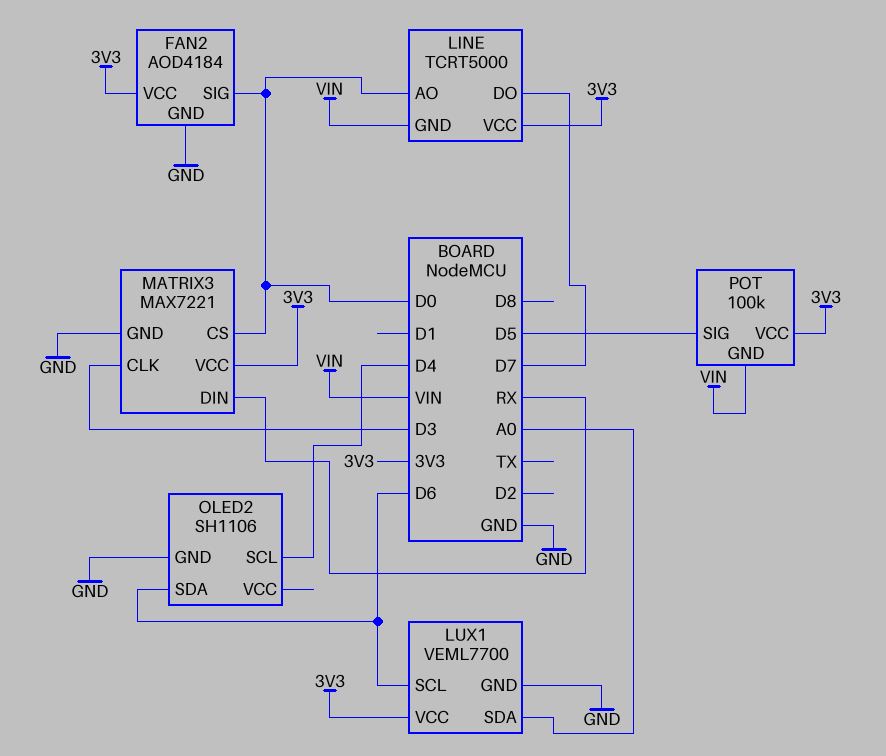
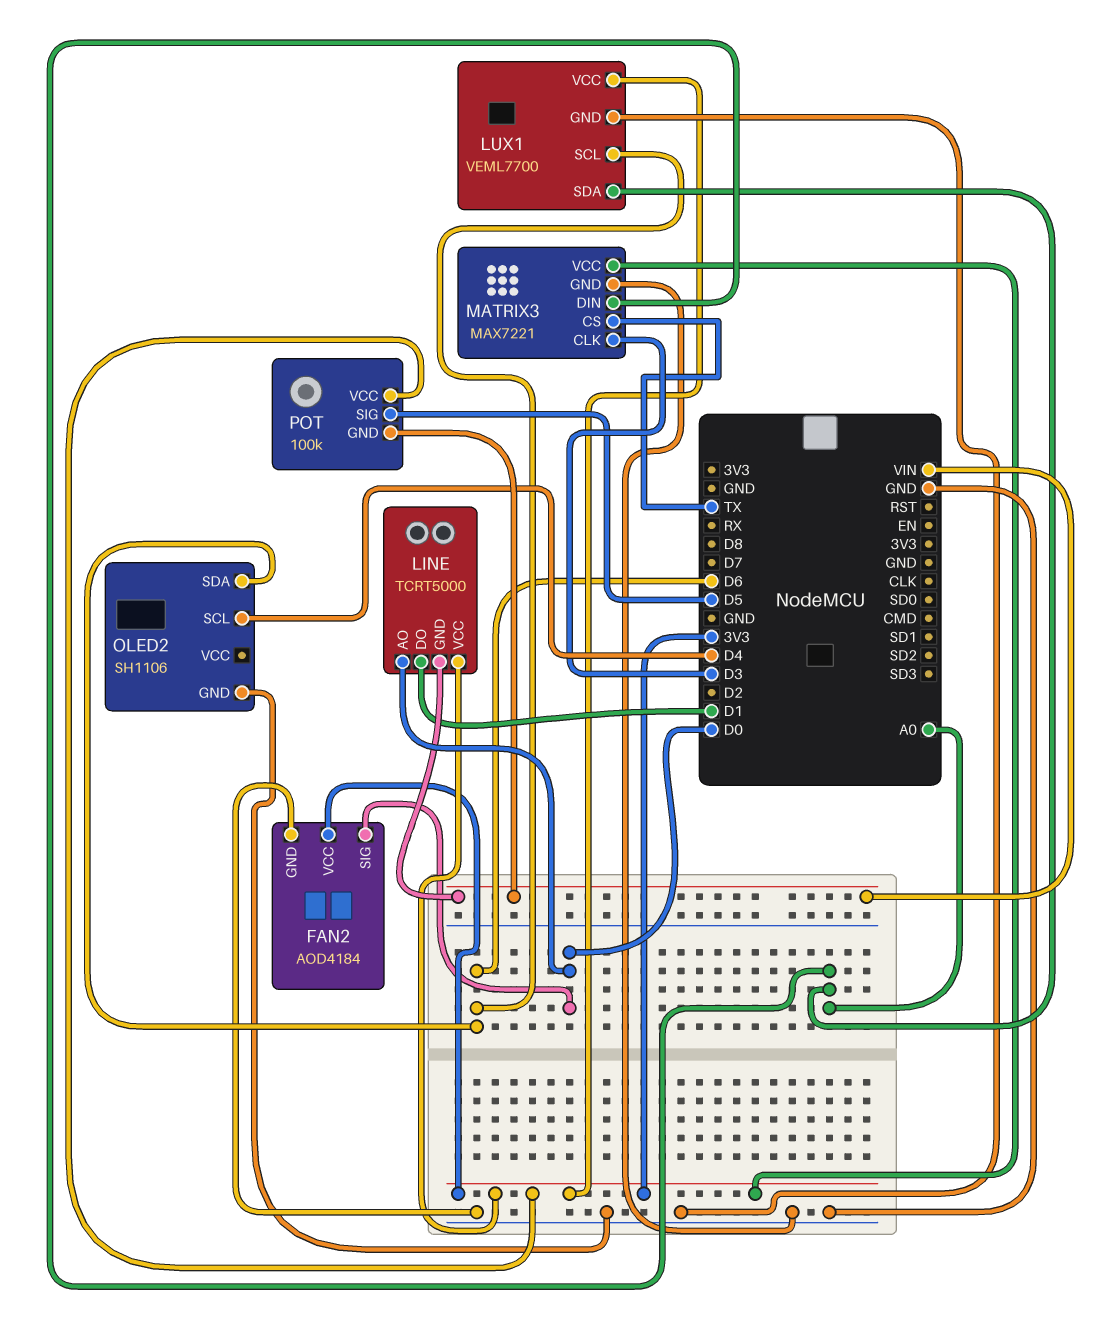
LINE pin DO: D7 -> D1
MATRIX3 pin CS: D0 -> TX
MATRIX3 pin DIN: RX -> A0

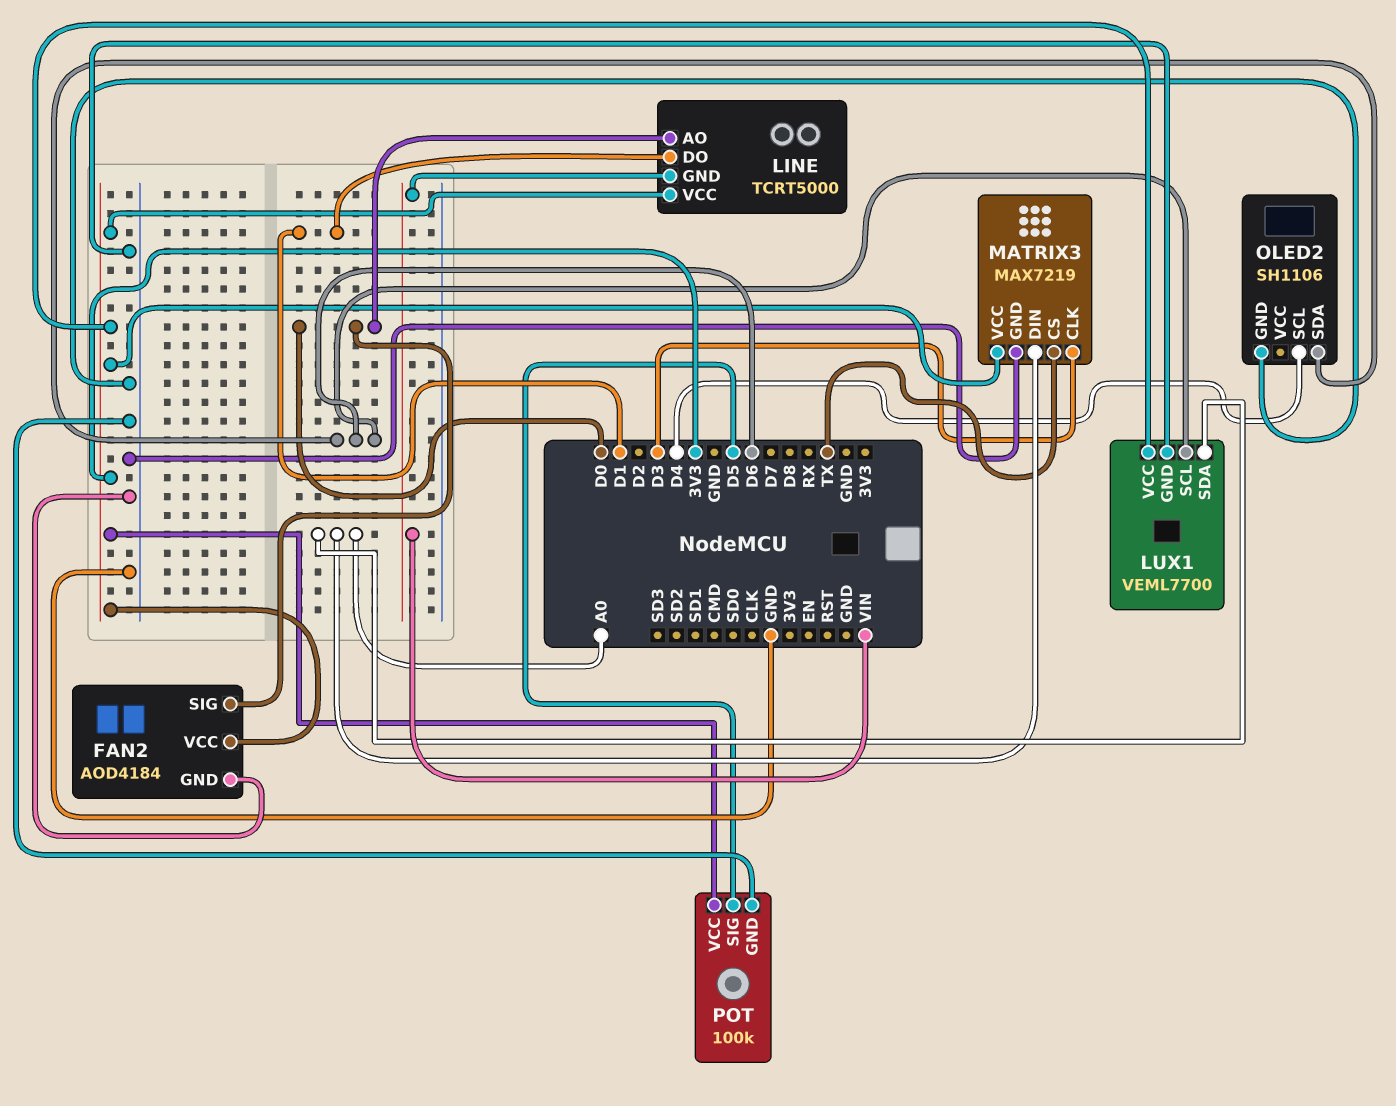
MATRIX3: MAX7221 -> MAX7219
POT pin GND: VIN -> GND

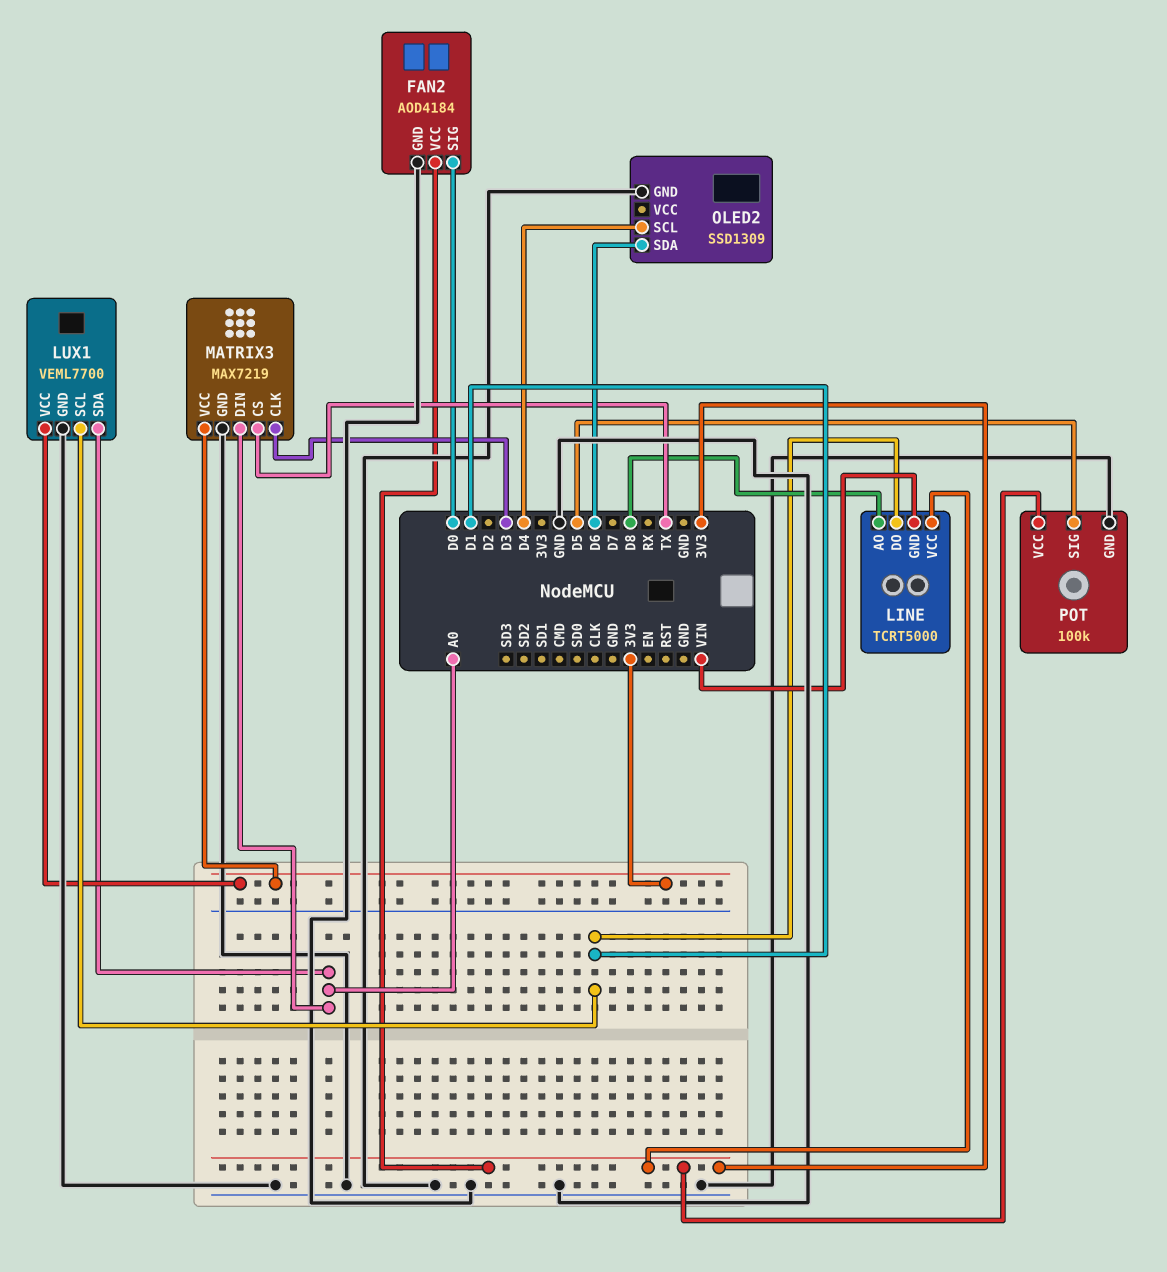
LINE pin AO: D0 -> D8
LUX1 pin SCL: D6 -> D1
OLED2: SH1106 -> SSD1309

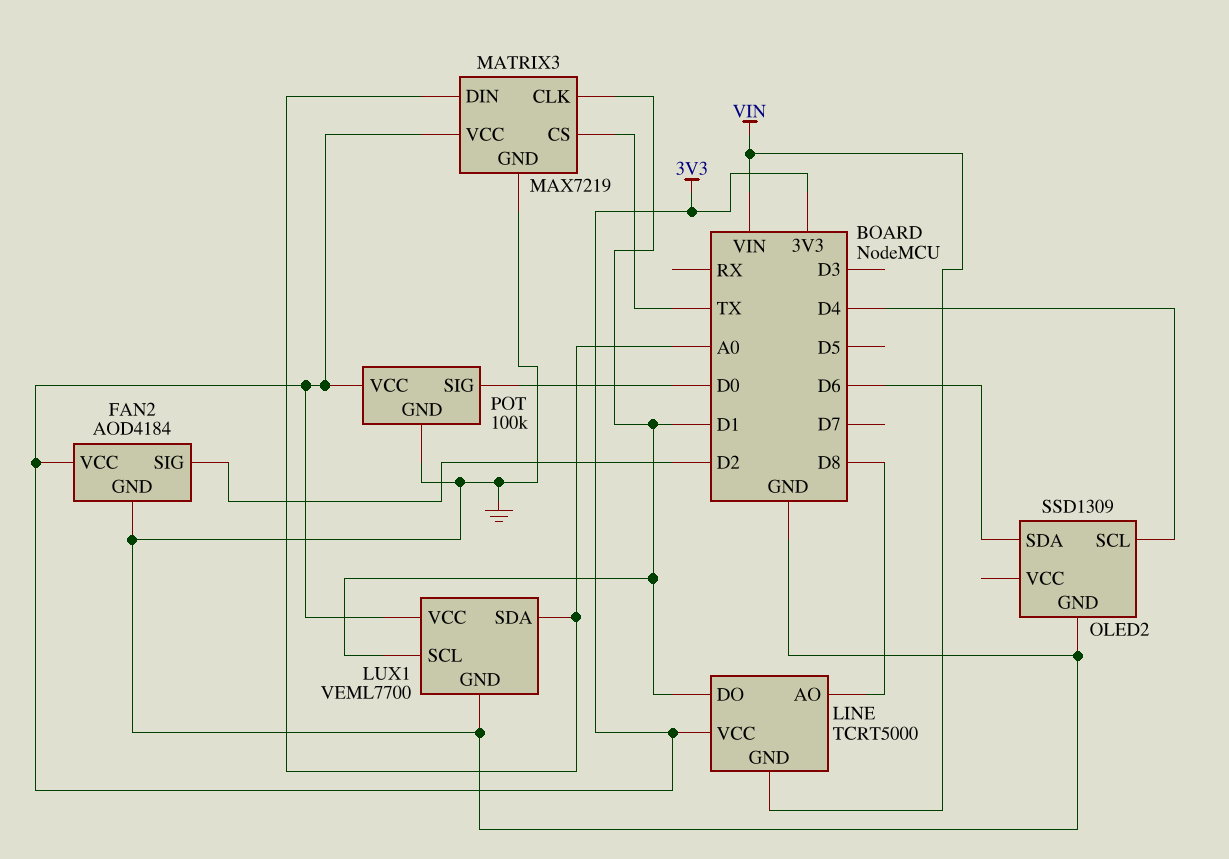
FAN2 pin SIG: D0 -> D2
MATRIX3 pin CLK: D3 -> D1
POT pin SIG: D5 -> D0

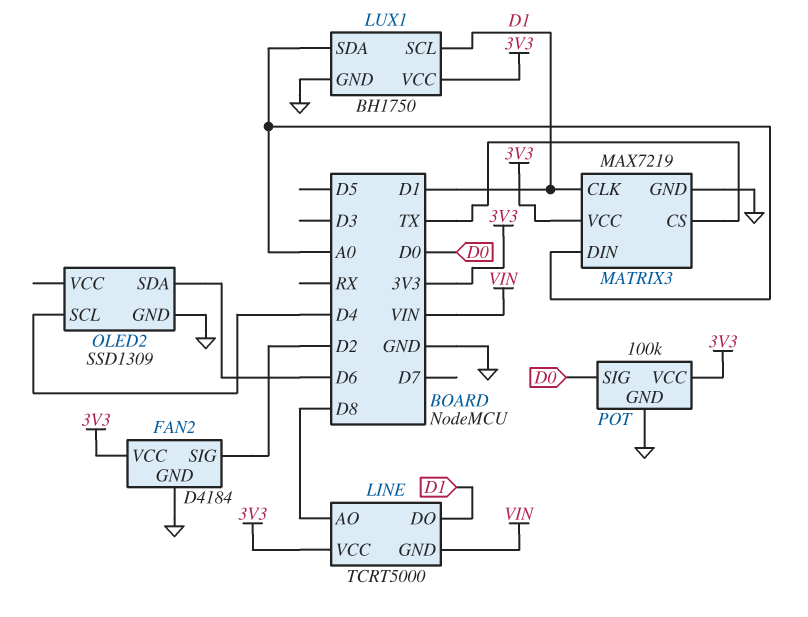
FAN2: AOD4184 -> D4184
LUX1: VEML7700 -> BH1750

